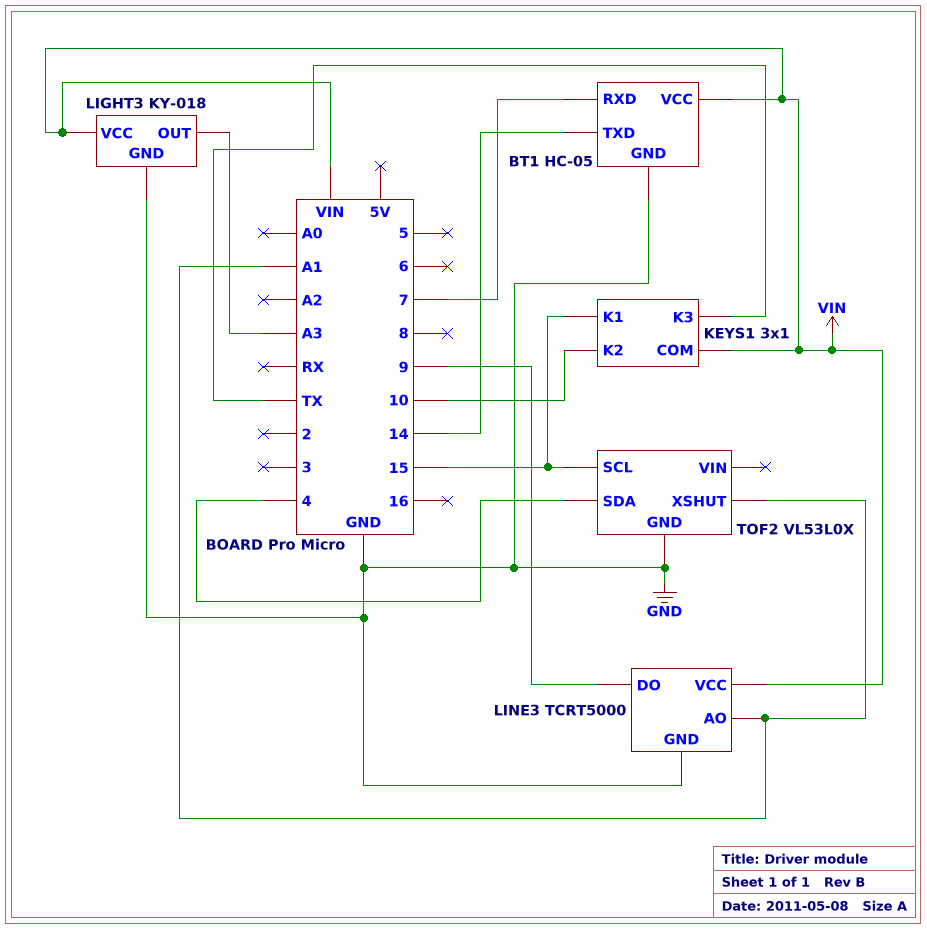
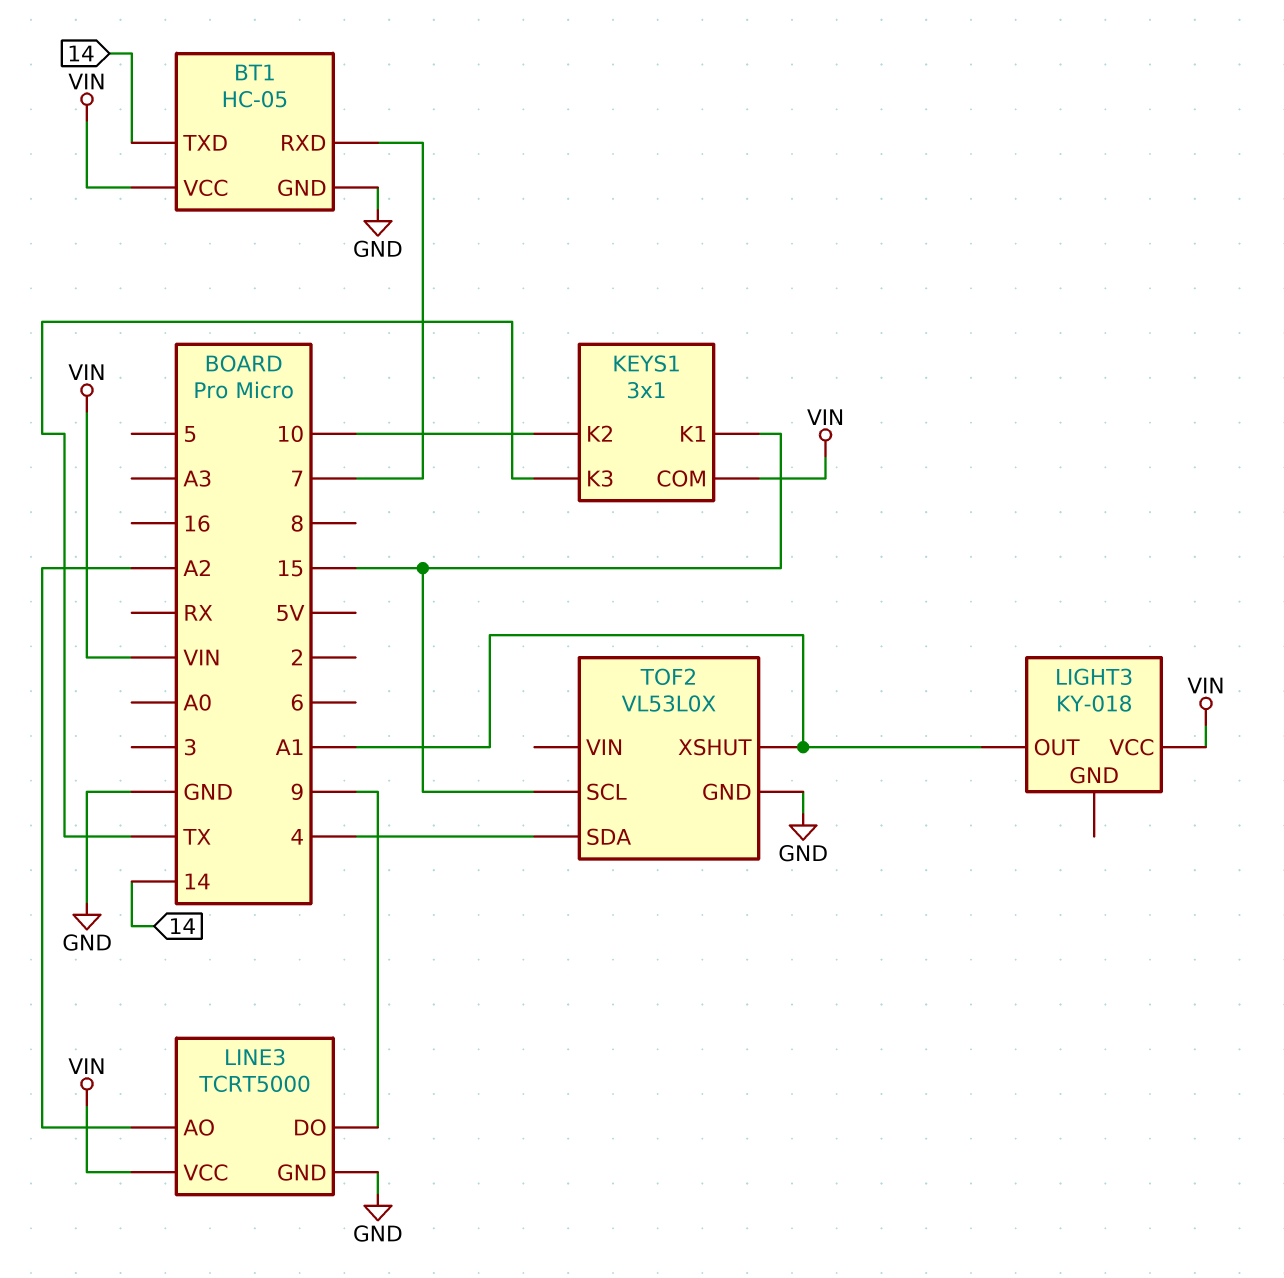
LIGHT3 pin GND: GND -> none
LIGHT3 pin OUT: A3 -> A1
LINE3 pin AO: A1 -> A2

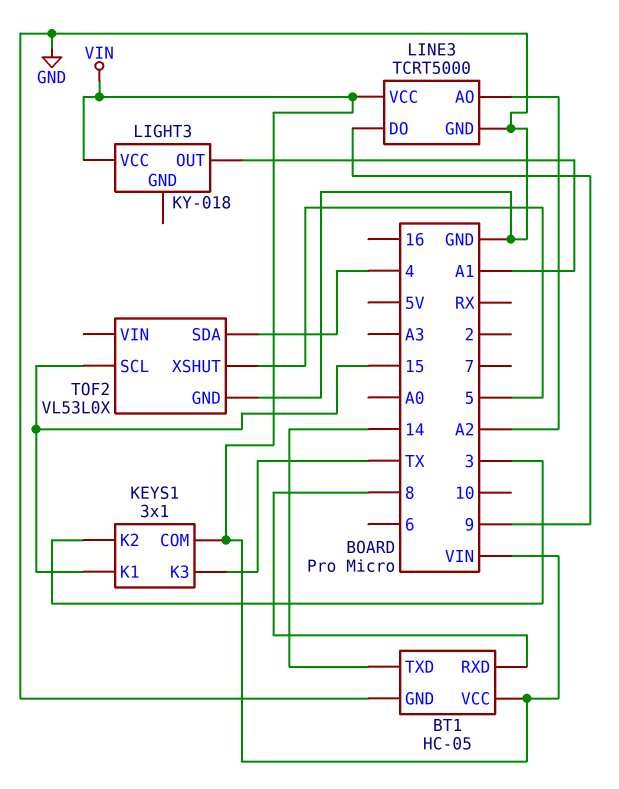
BT1 pin RXD: 7 -> 8
KEYS1 pin K2: 10 -> 3
TOF2 pin XSHUT: A1 -> 5

